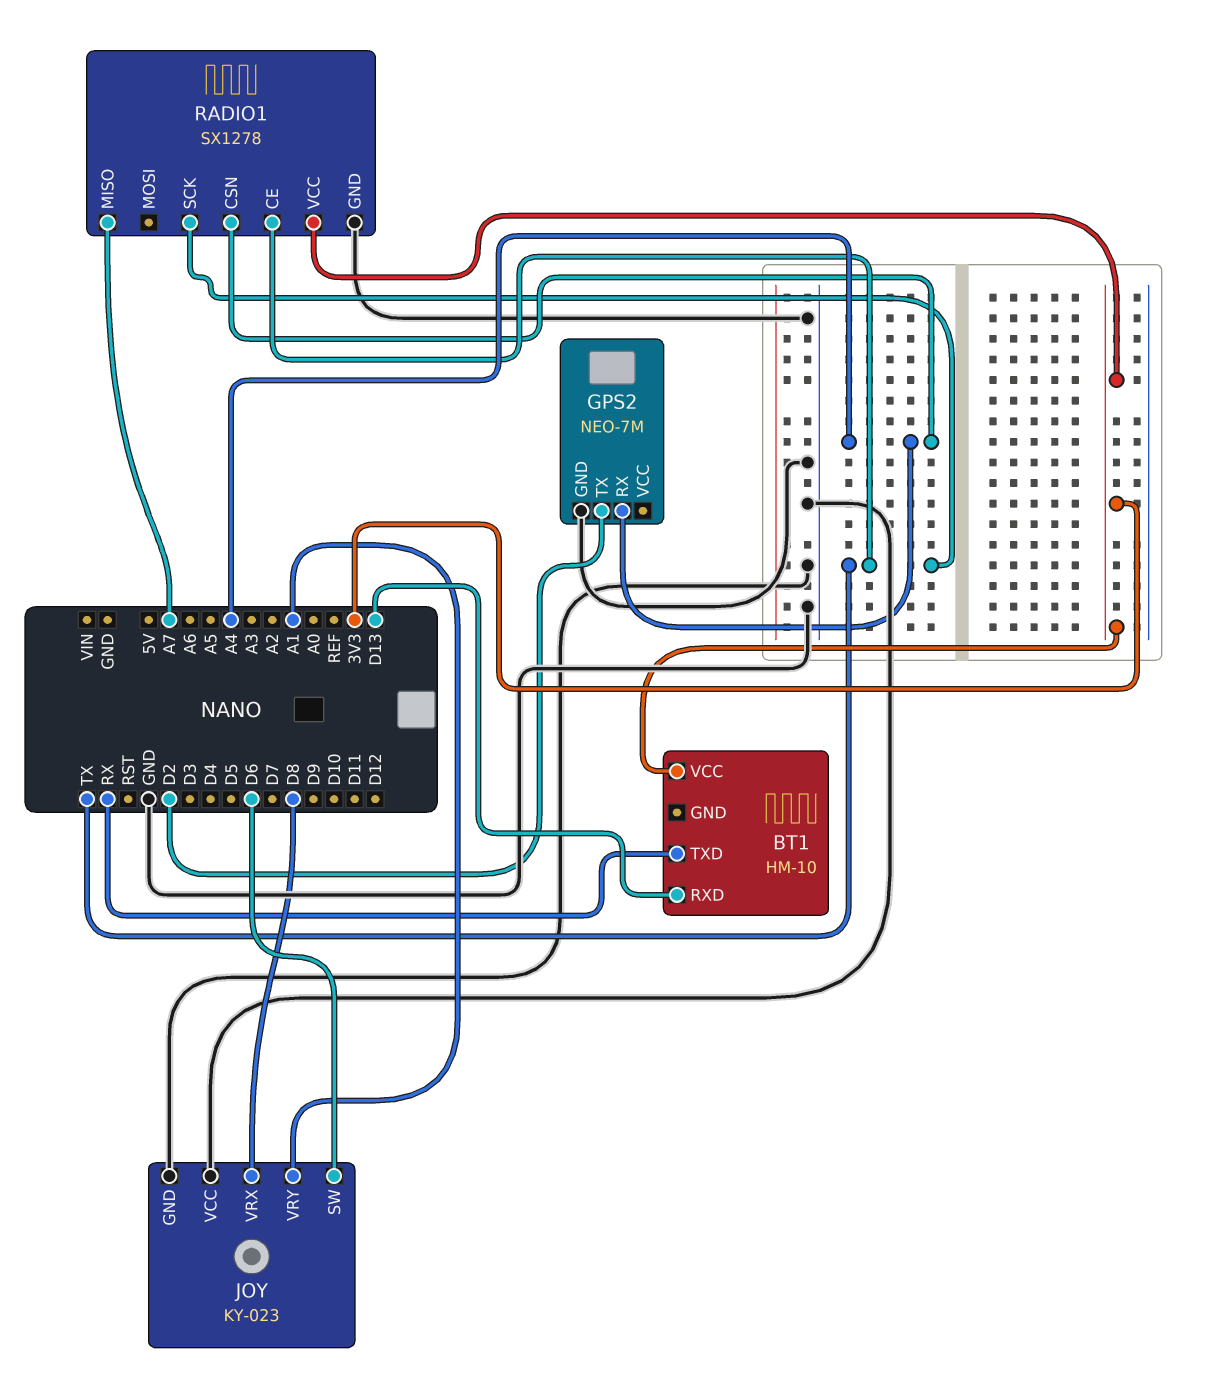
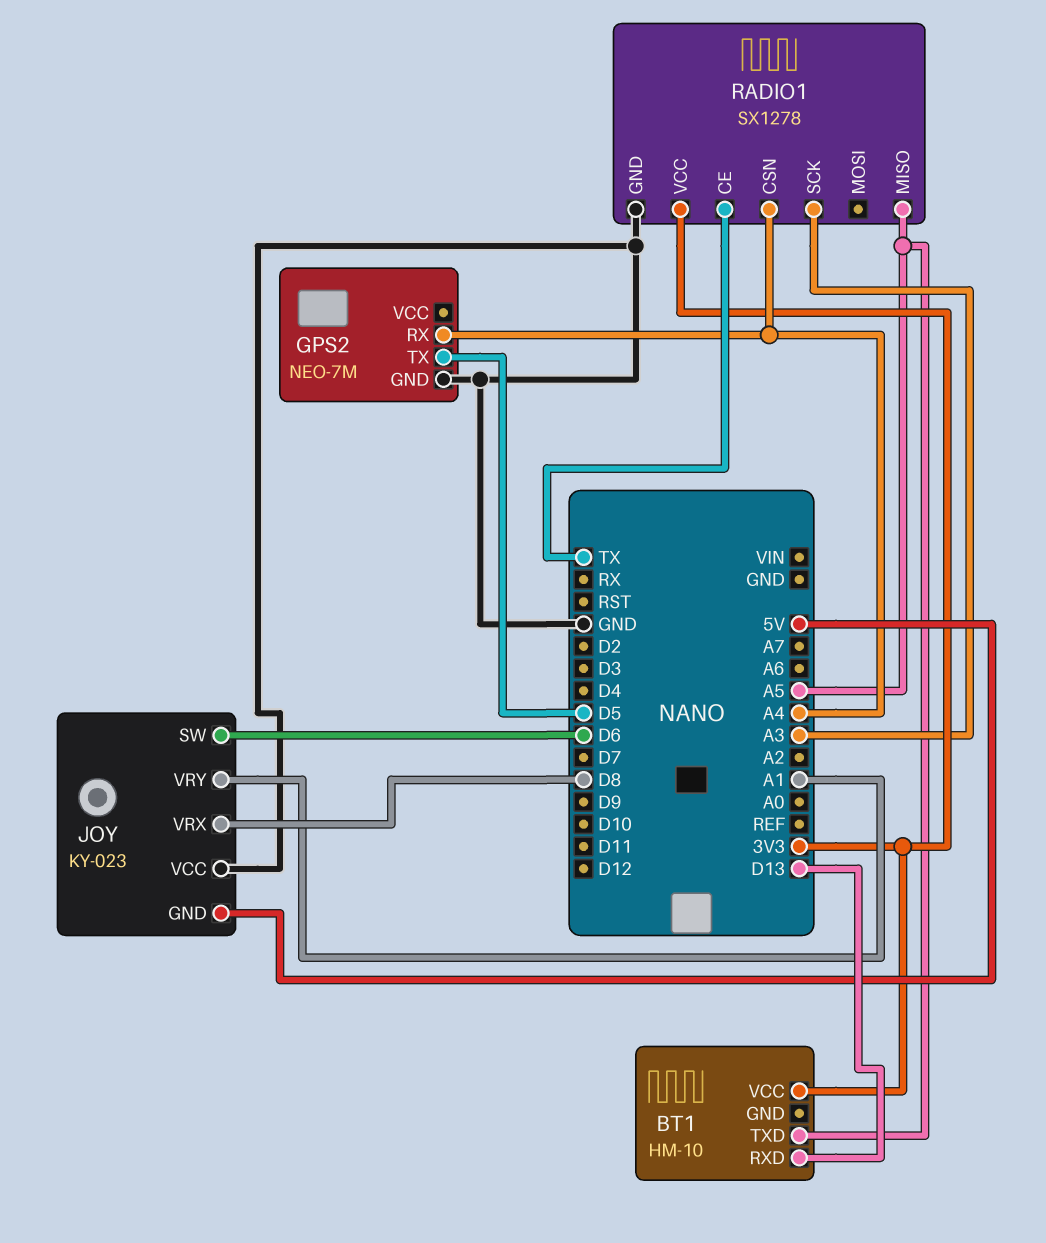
BT1 pin TXD: RX -> A5
GPS2 pin TX: D2 -> D5
JOY pin GND: GND -> 5V
RADIO1 pin MISO: A7 -> A5
RADIO1 pin SCK: TX -> A3

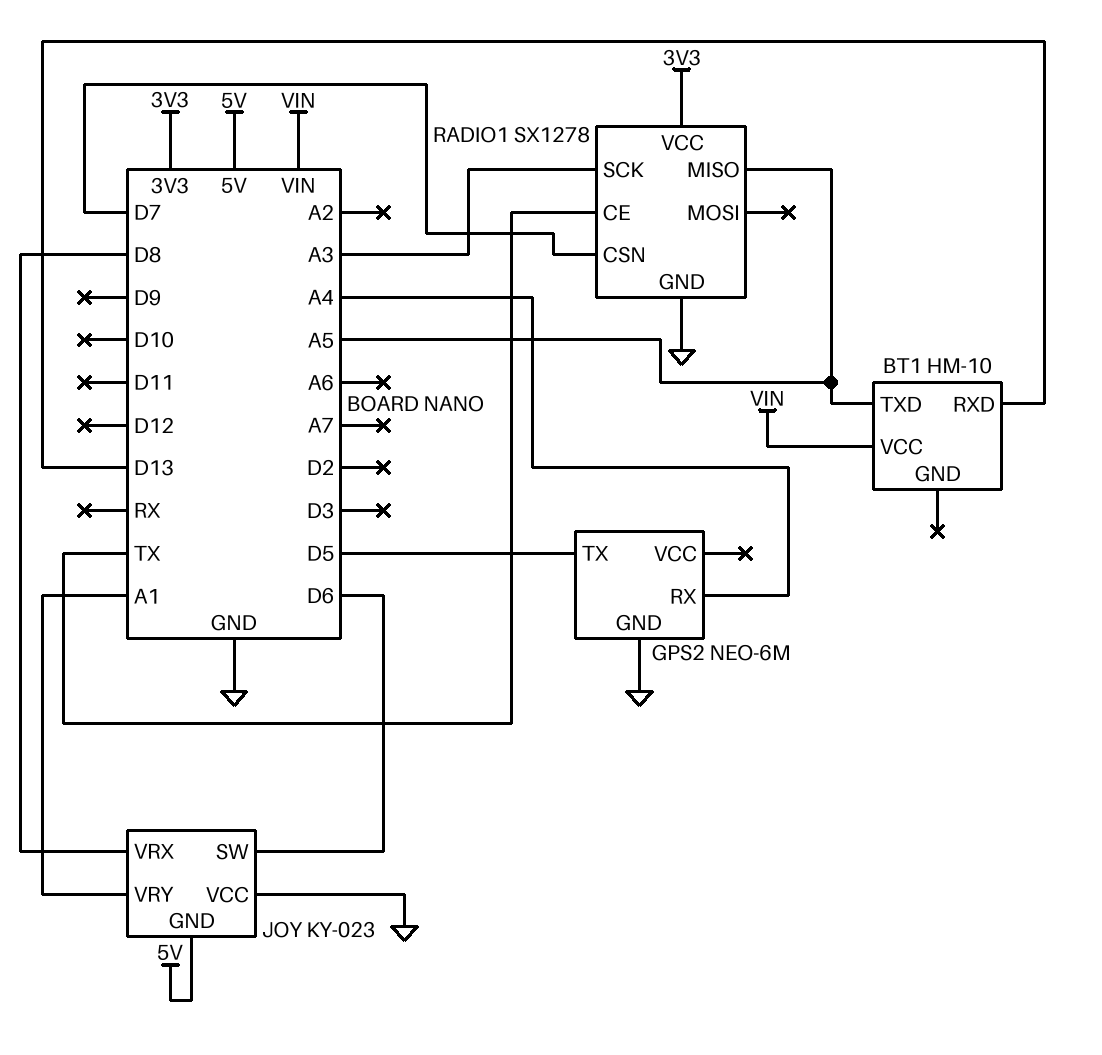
BT1 pin VCC: 3V3 -> VIN
GPS2: NEO-7M -> NEO-6M
RADIO1 pin CSN: A4 -> D7

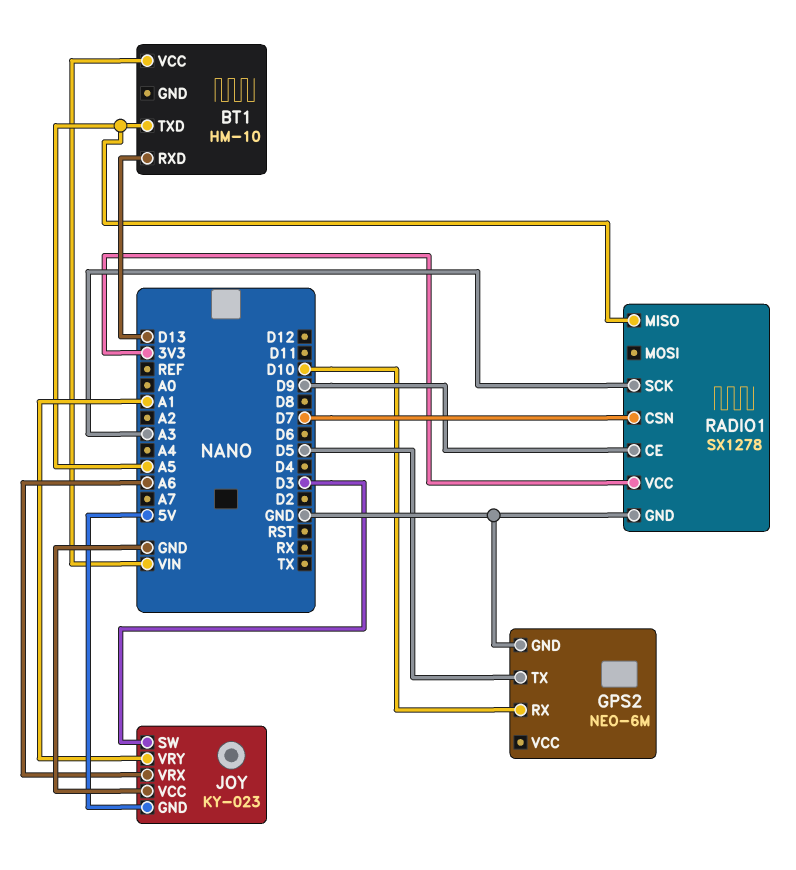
GPS2 pin RX: A4 -> D10
JOY pin SW: D6 -> D3
JOY pin VRX: D8 -> A6
RADIO1 pin CE: TX -> D9

